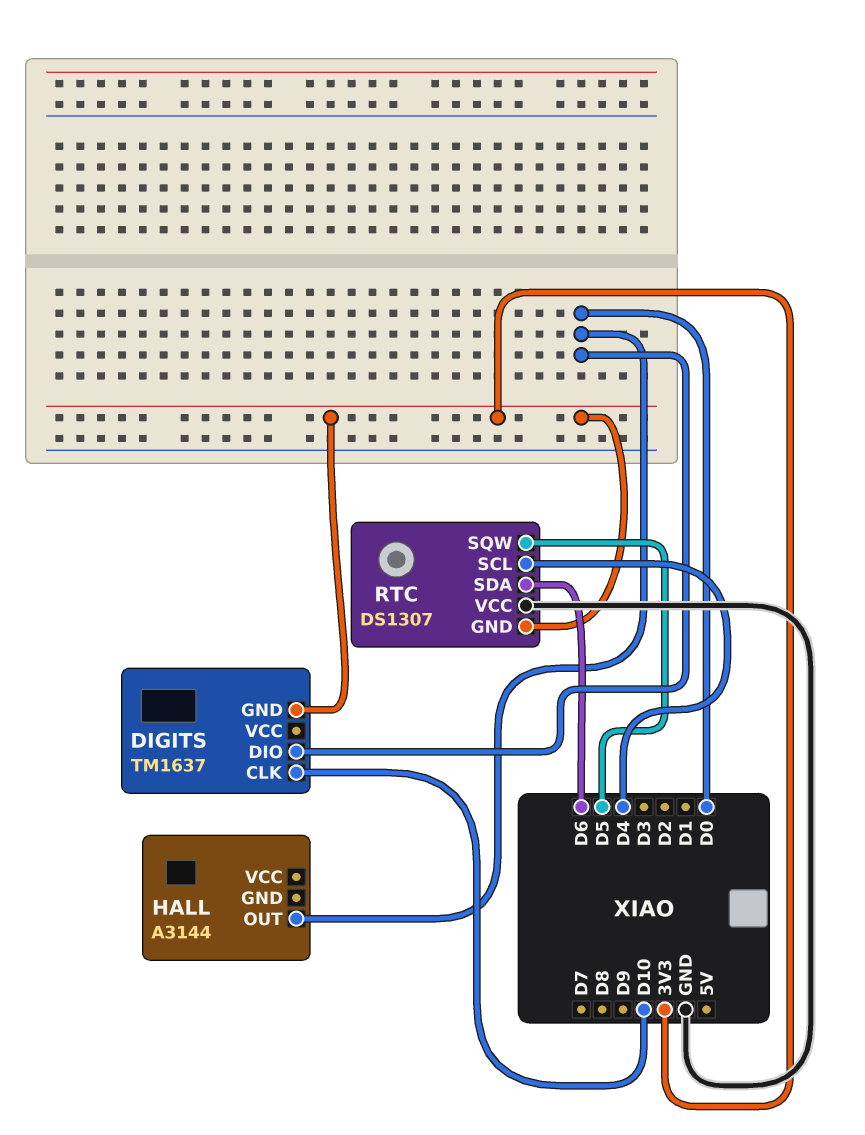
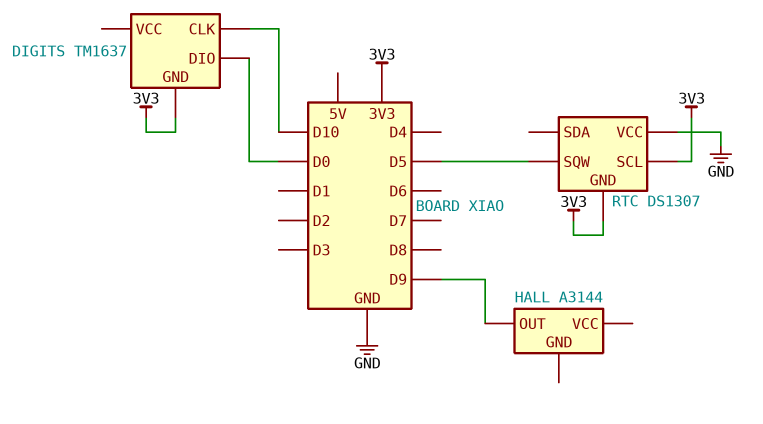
HALL pin OUT: D0 -> D9
RTC pin SCL: D4 -> 3V3
RTC pin SDA: D6 -> none

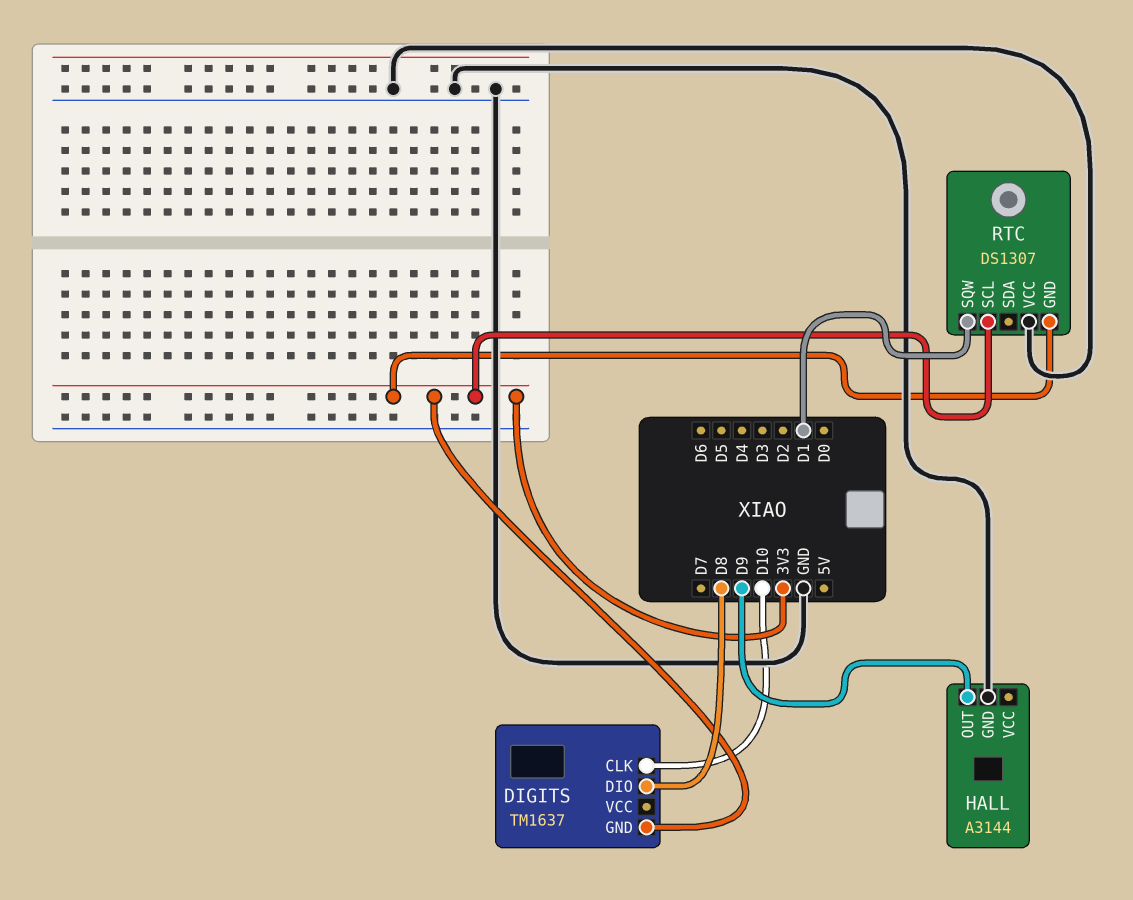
DIGITS pin DIO: D0 -> D8
HALL pin GND: none -> GND
RTC pin SQW: D5 -> D1

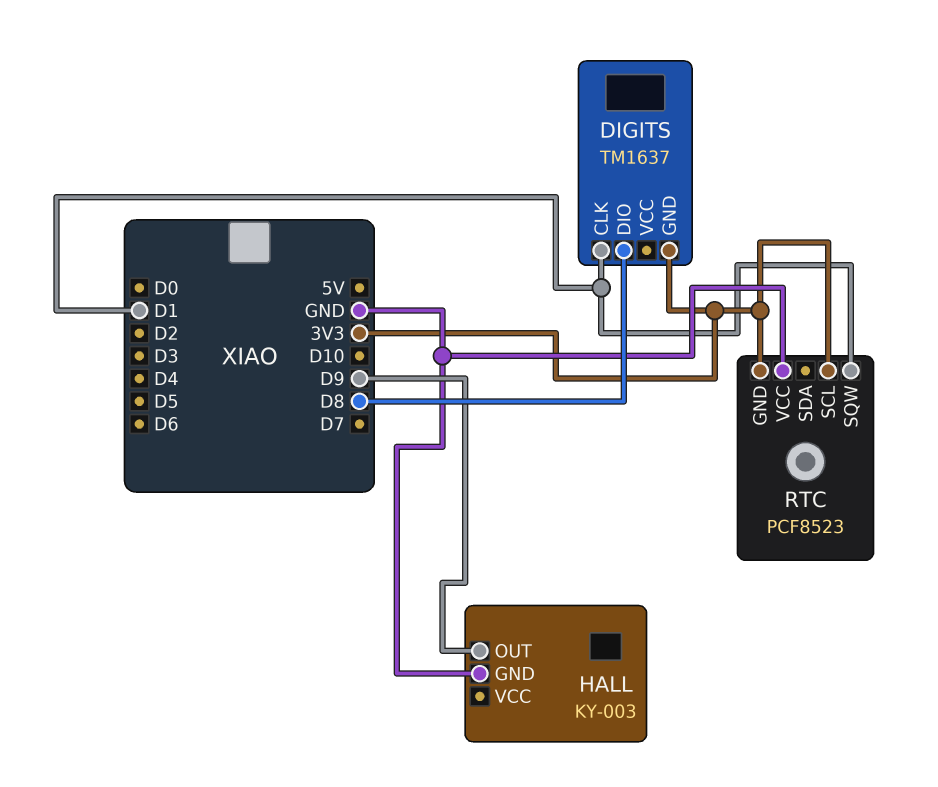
DIGITS pin CLK: D10 -> D1
HALL: A3144 -> KY-003
RTC: DS1307 -> PCF8523

